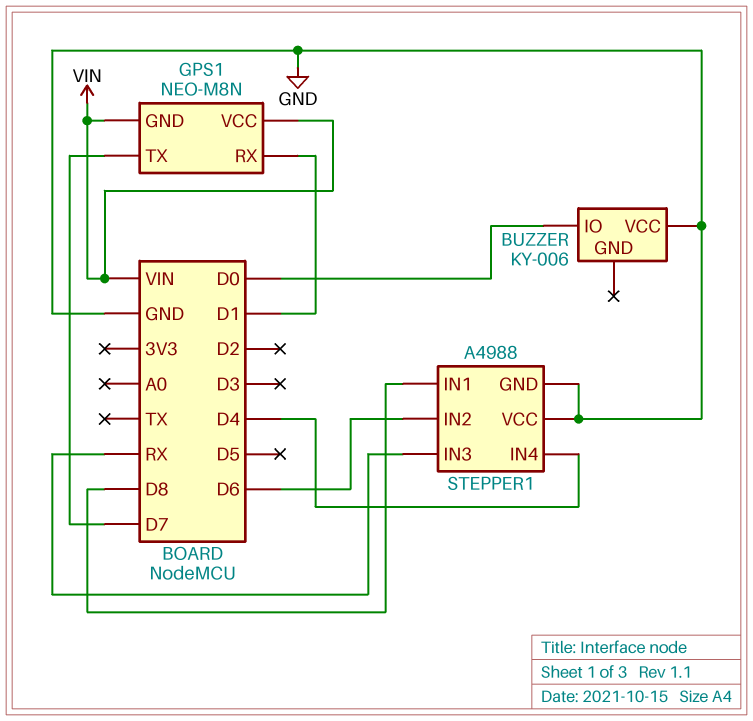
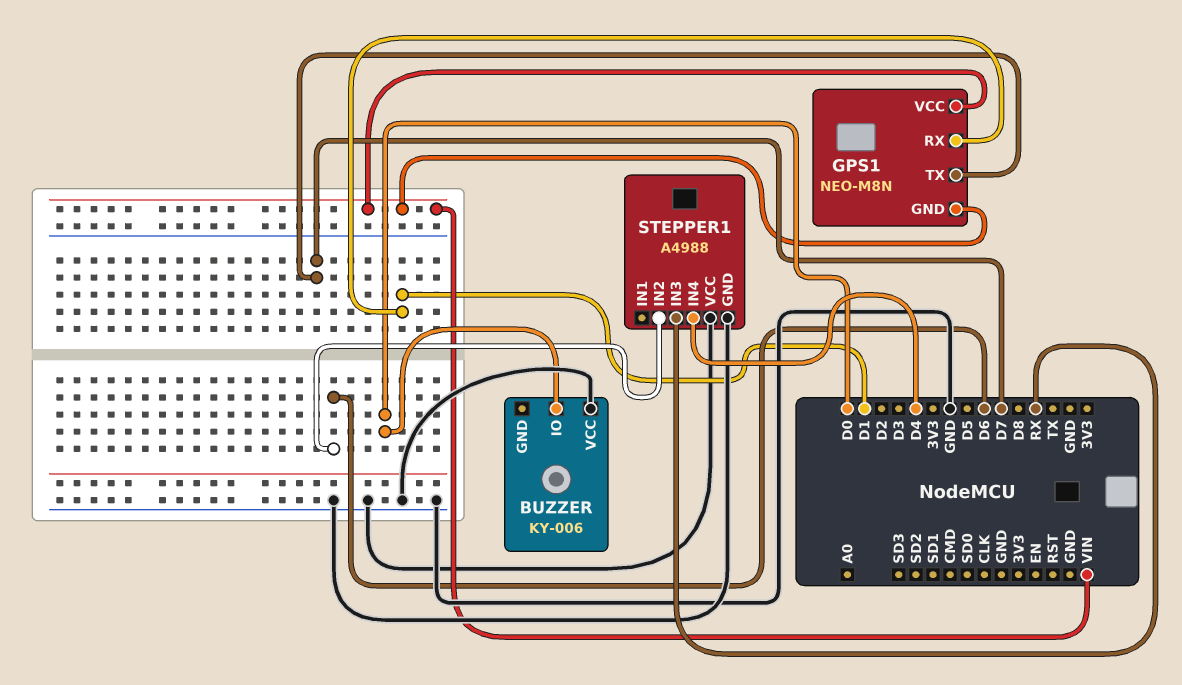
STEPPER1 pin IN1: D8 -> none

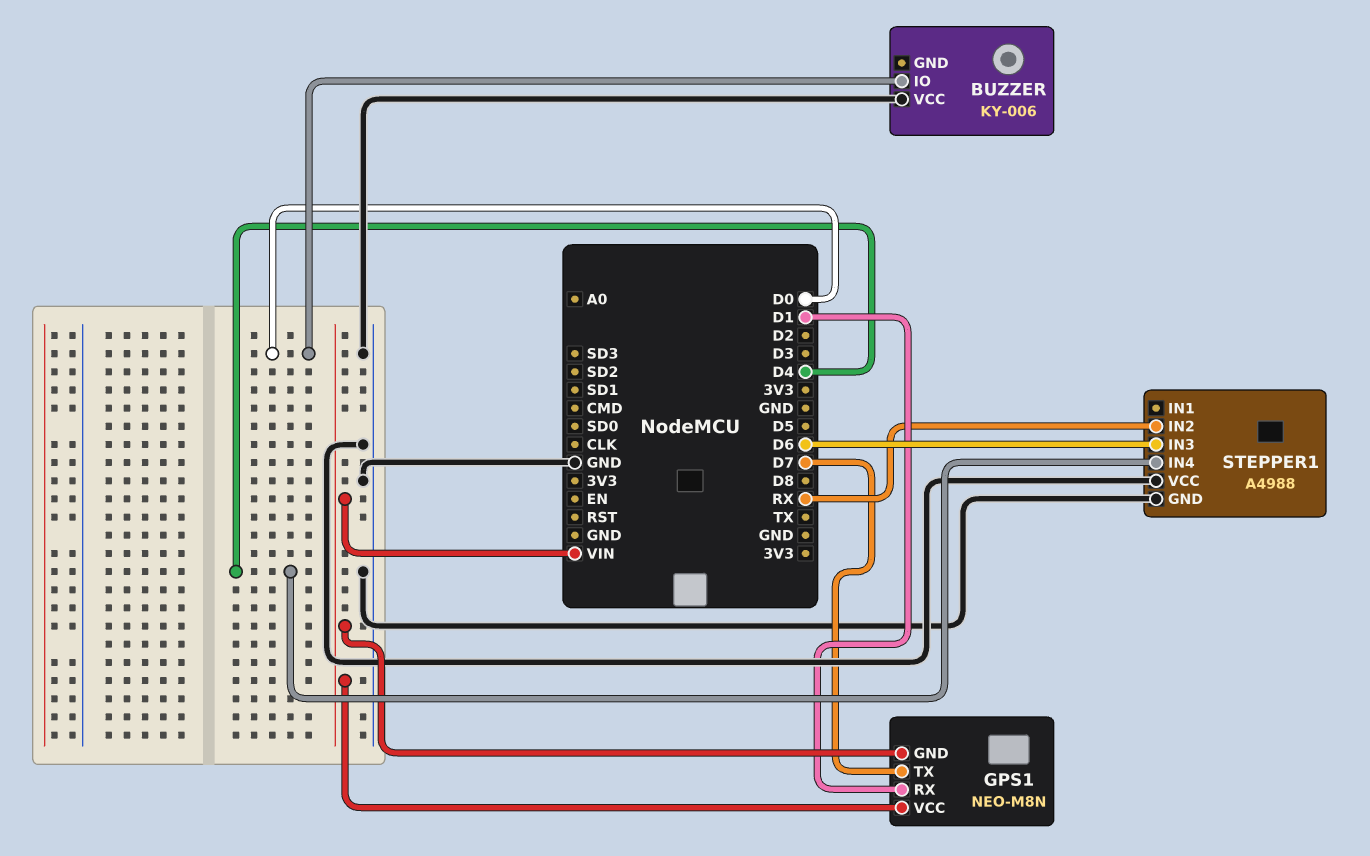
STEPPER1 pin IN2: D6 -> RX
STEPPER1 pin IN3: RX -> D6

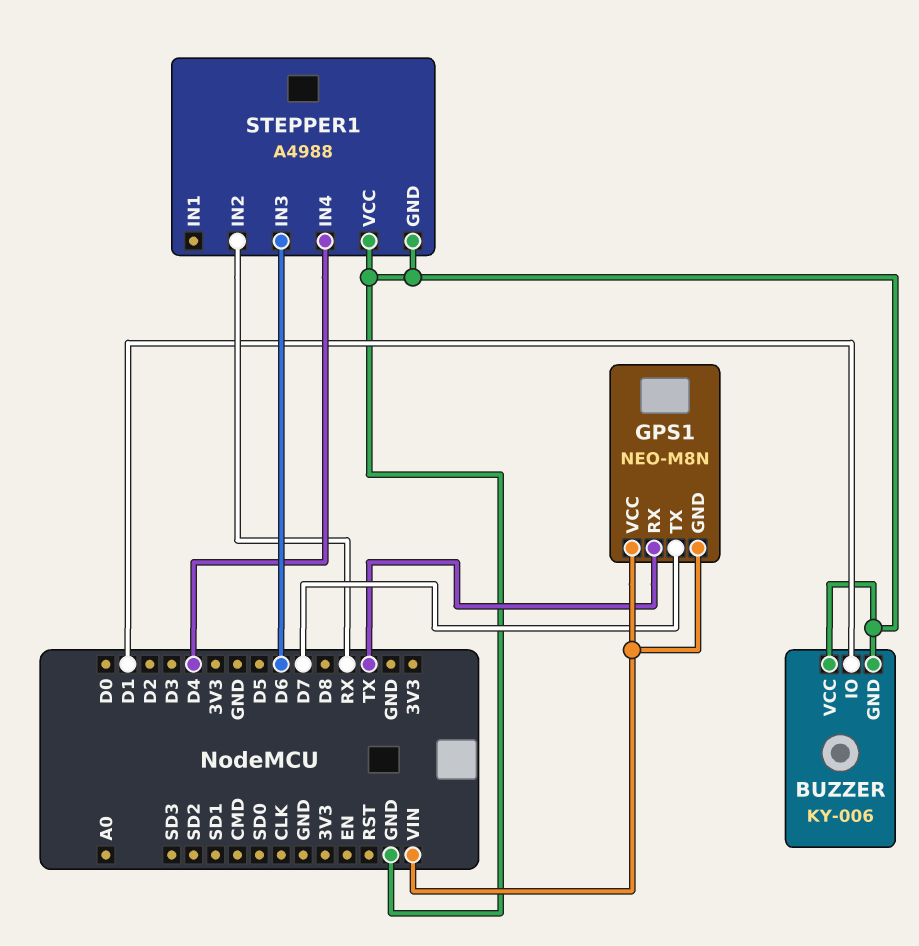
BUZZER pin GND: none -> GND
BUZZER pin IO: D0 -> D1
GPS1 pin RX: D1 -> TX

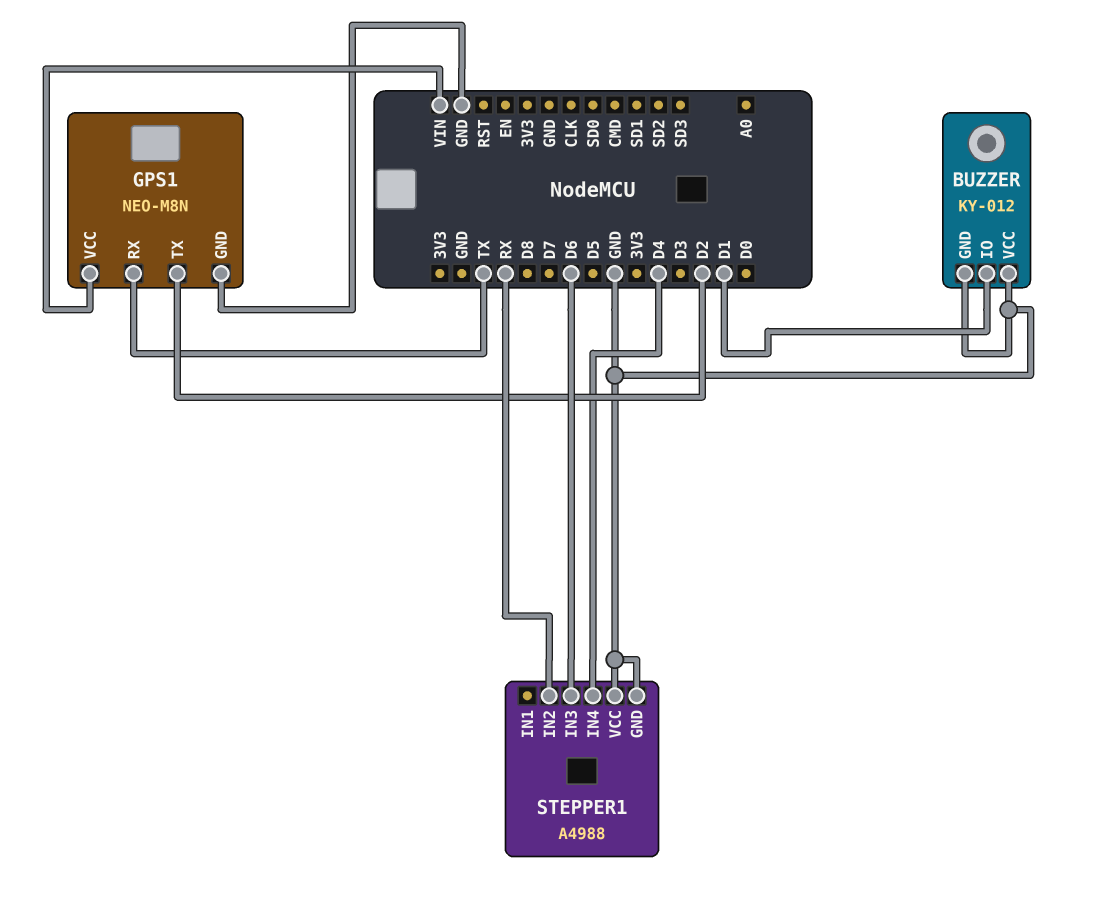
BUZZER: KY-006 -> KY-012
GPS1 pin GND: VIN -> GND
GPS1 pin TX: D7 -> D2

